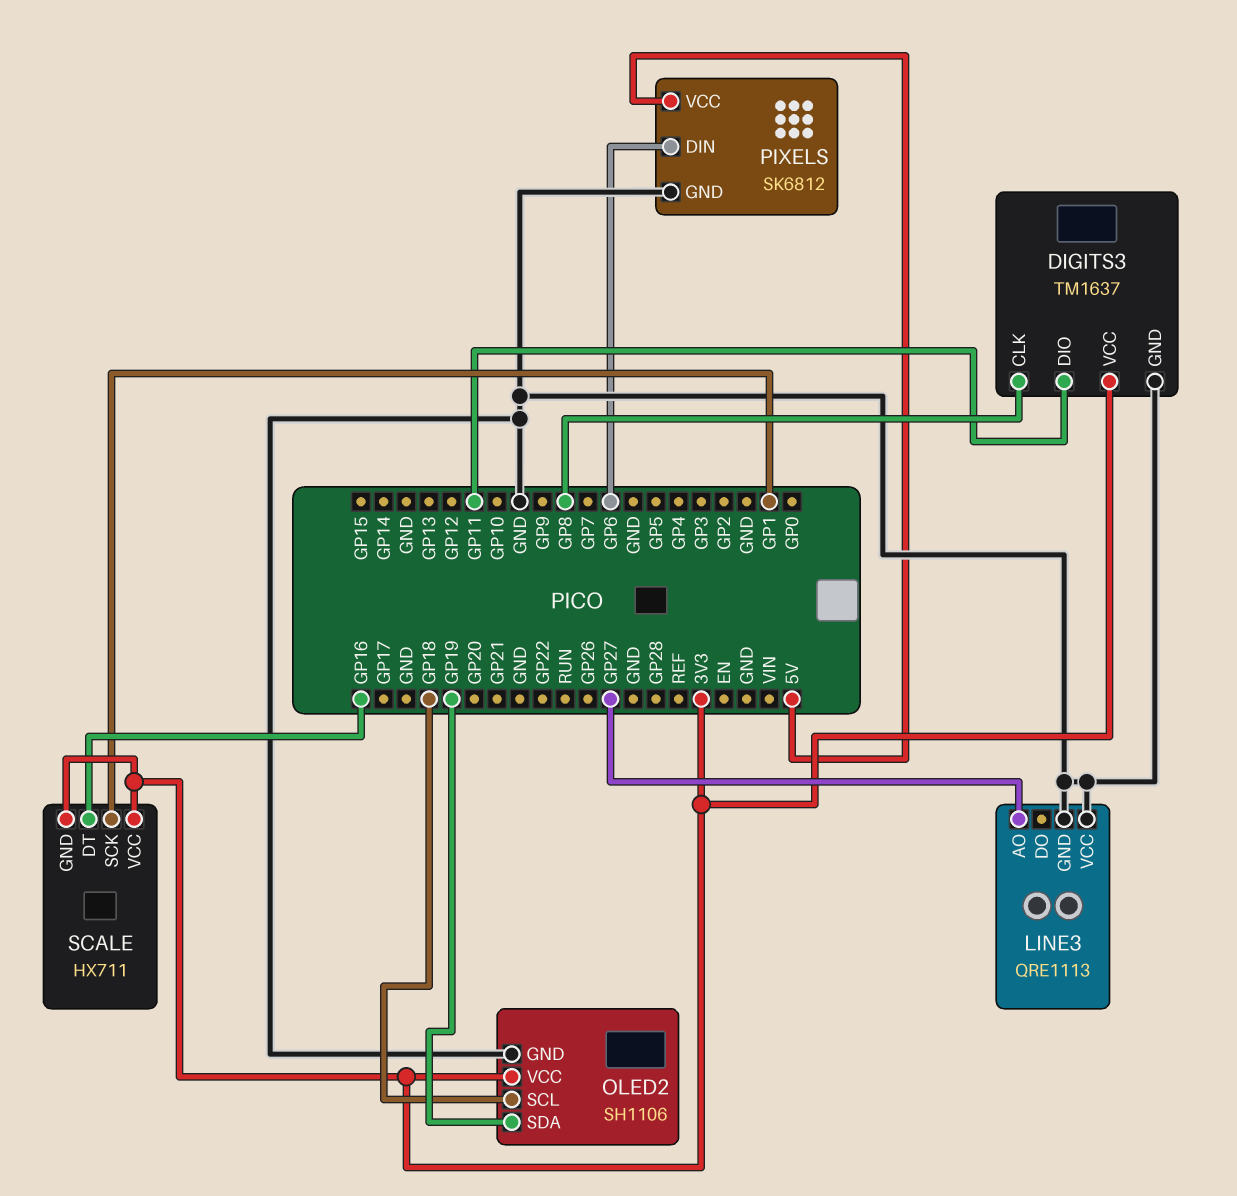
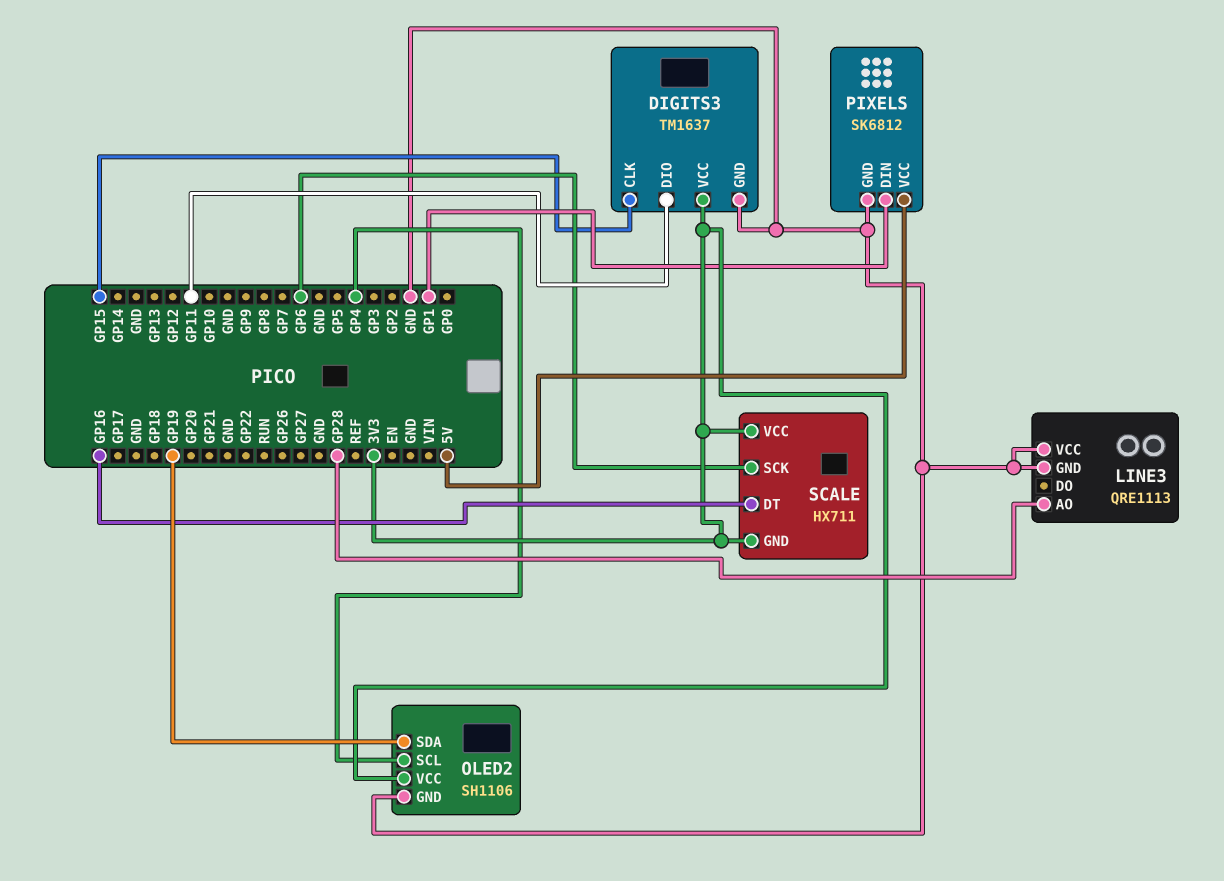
DIGITS3 pin CLK: GP8 -> GP15
LINE3 pin AO: GP27 -> GP28
OLED2 pin SCL: GP18 -> GP4
PIXELS pin DIN: GP6 -> GP1
SCALE pin SCK: GP1 -> GP6

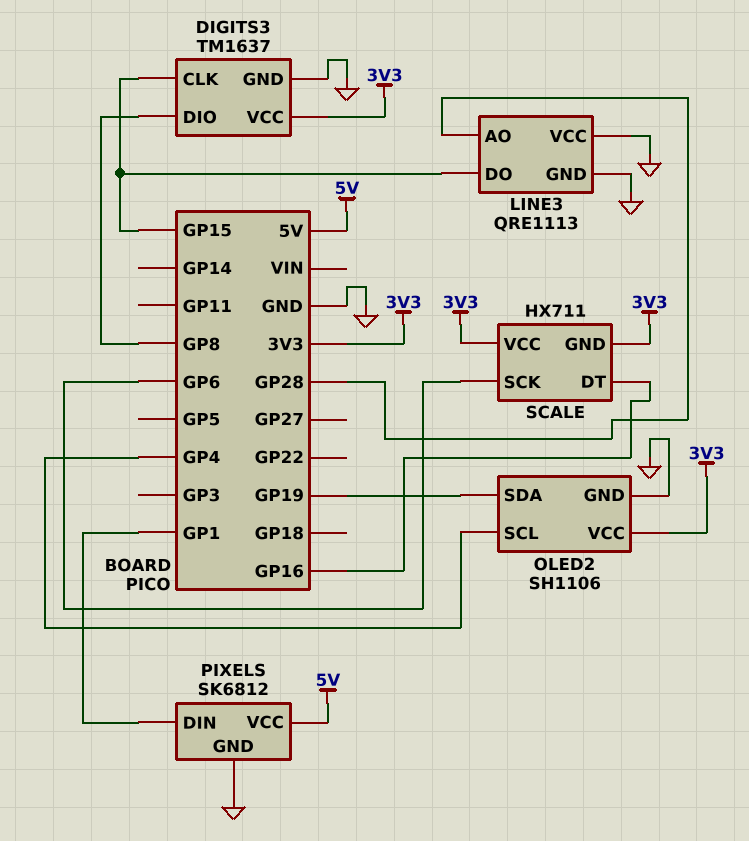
DIGITS3 pin DIO: GP11 -> GP8
LINE3 pin DO: none -> GP15

